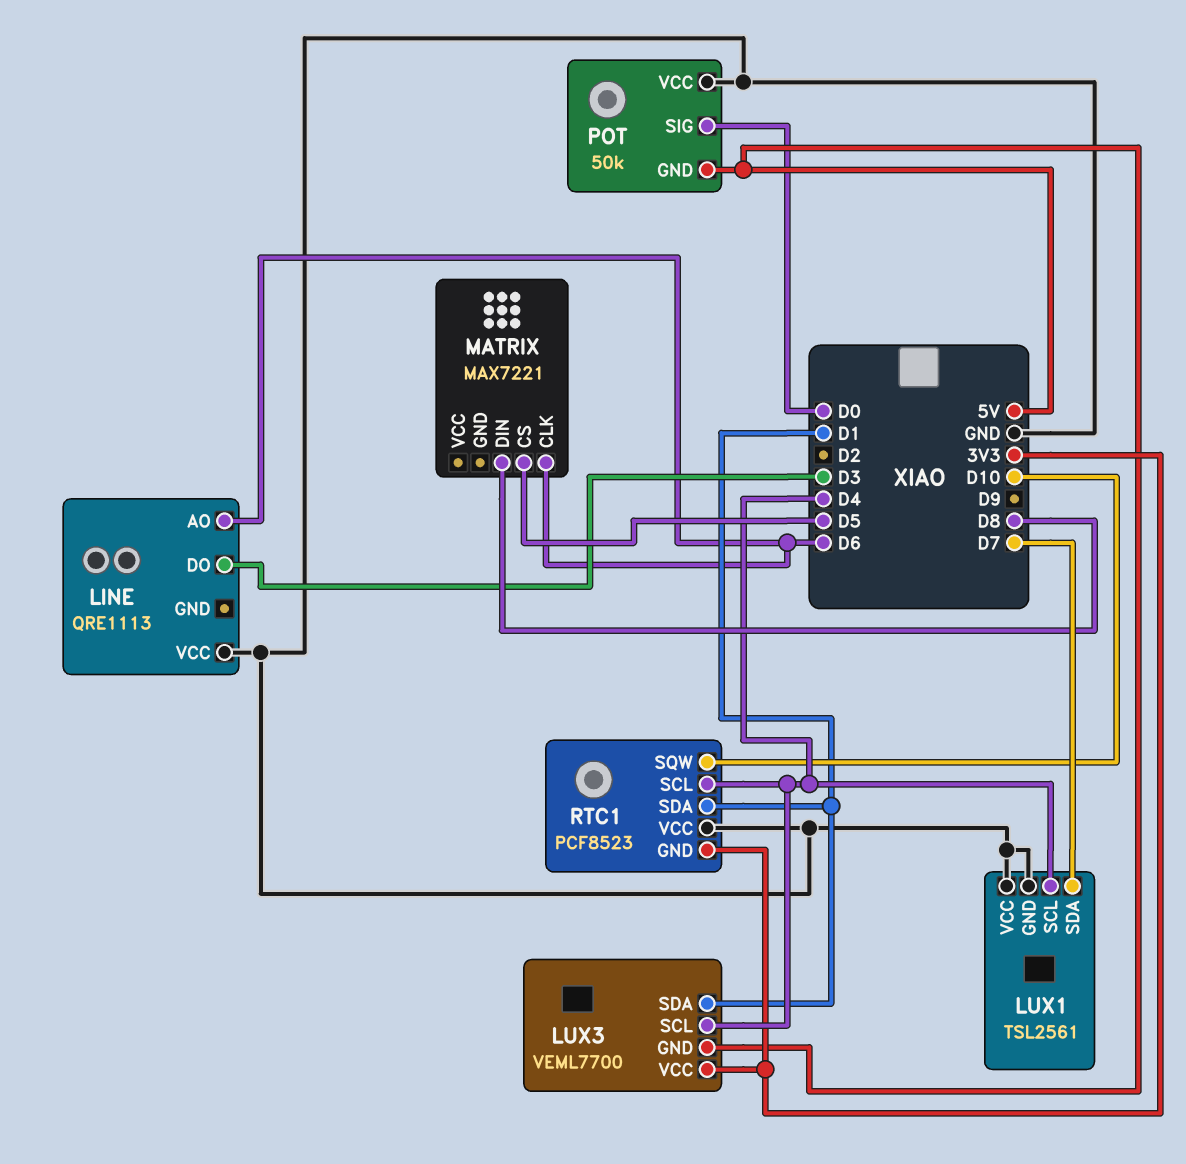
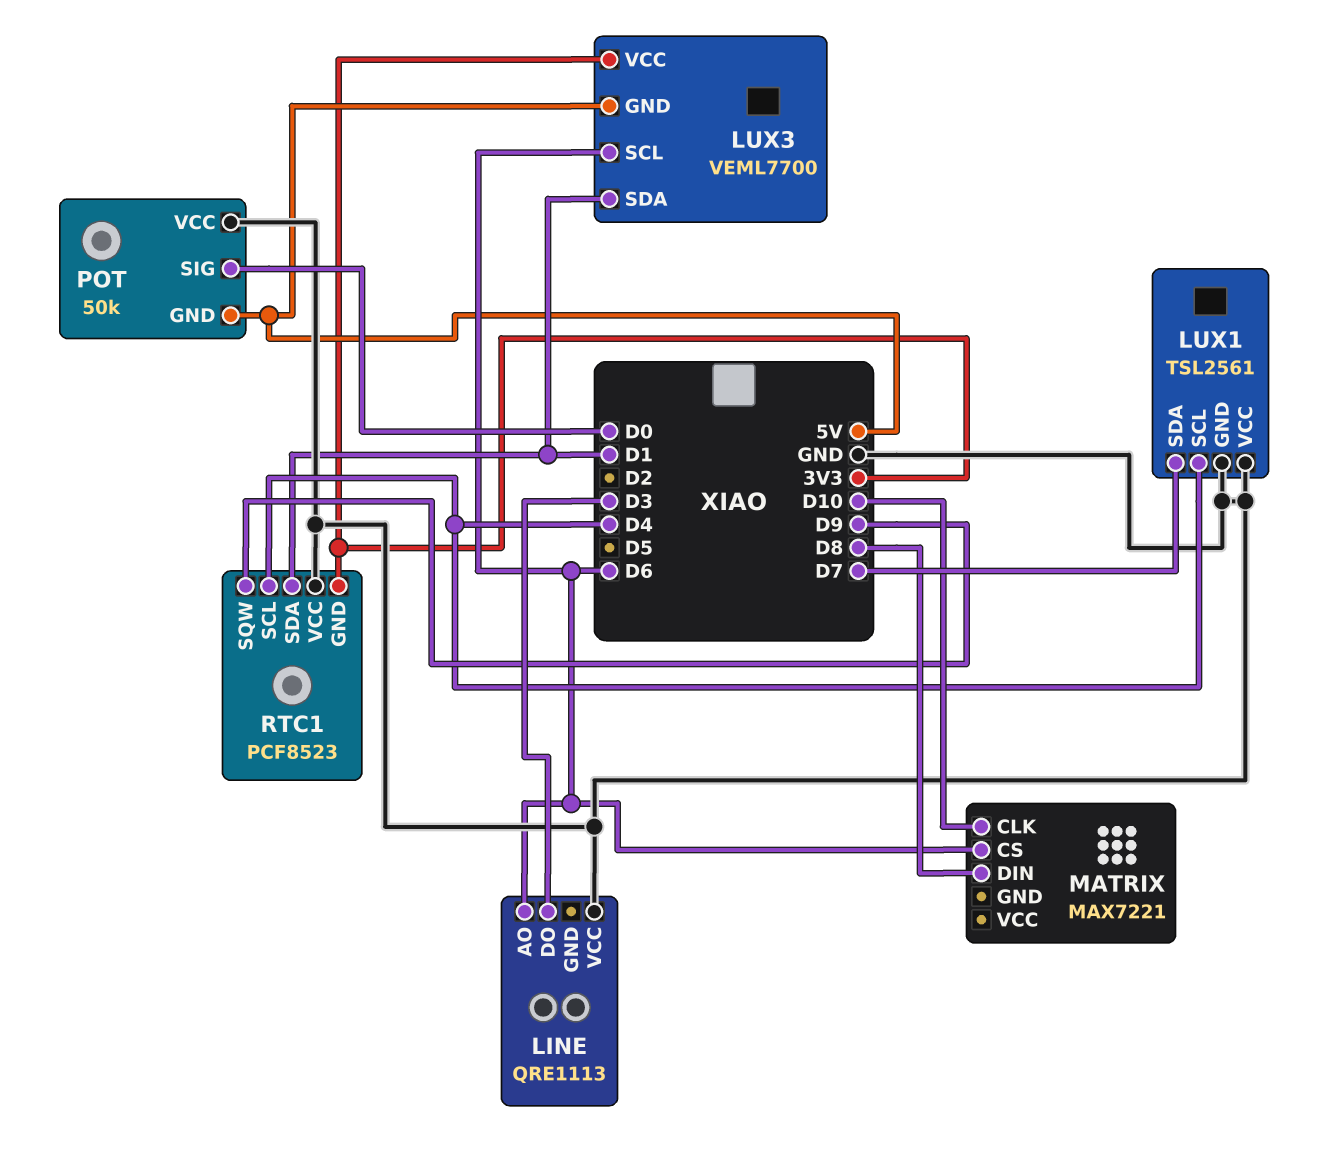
LUX3 pin SCL: D4 -> D6
MATRIX pin CLK: D6 -> D10
MATRIX pin CS: D5 -> D6
RTC1 pin SQW: D10 -> D9

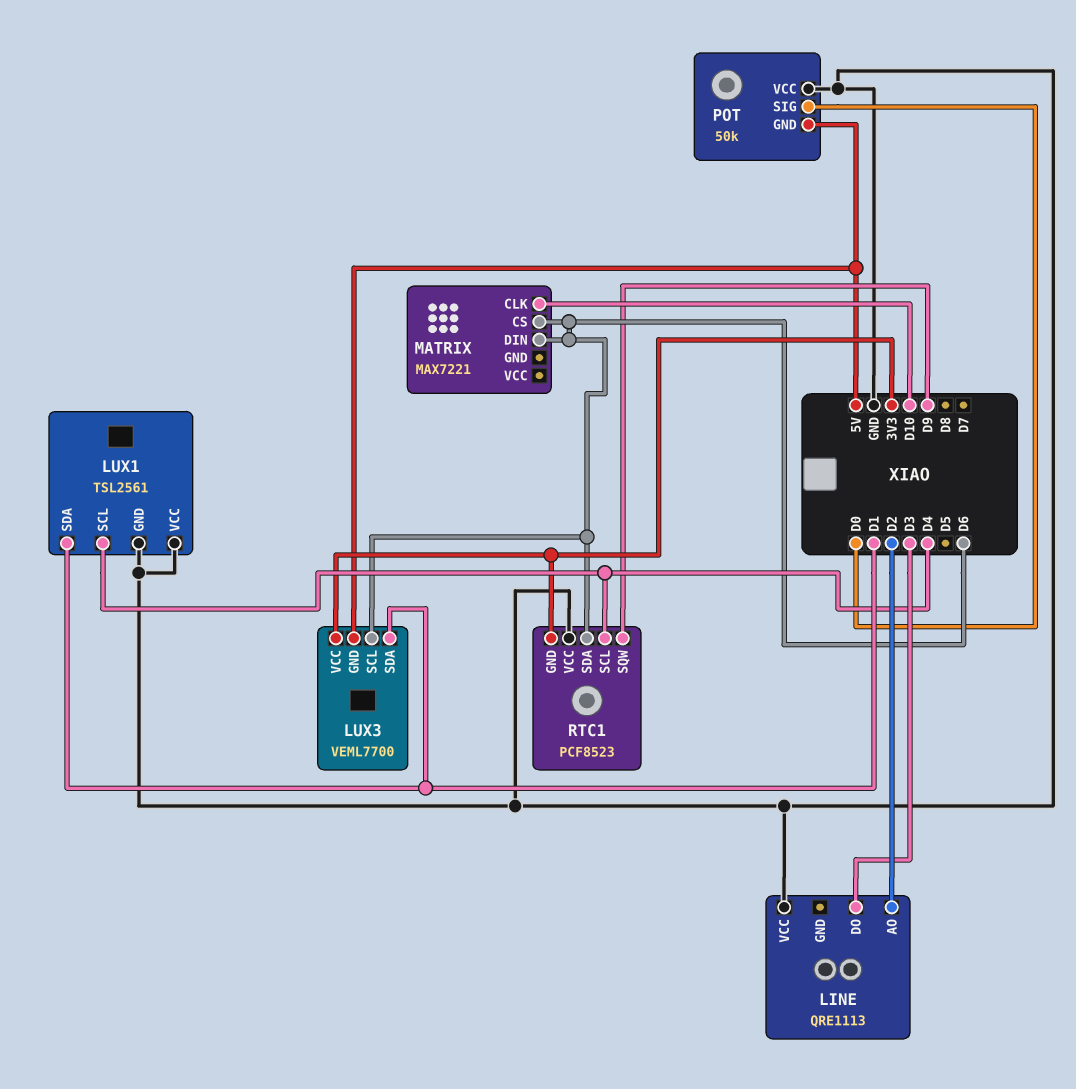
LINE pin AO: D6 -> D2
LUX1 pin SDA: D7 -> D1
MATRIX pin DIN: D8 -> D6
RTC1 pin SDA: D1 -> D6

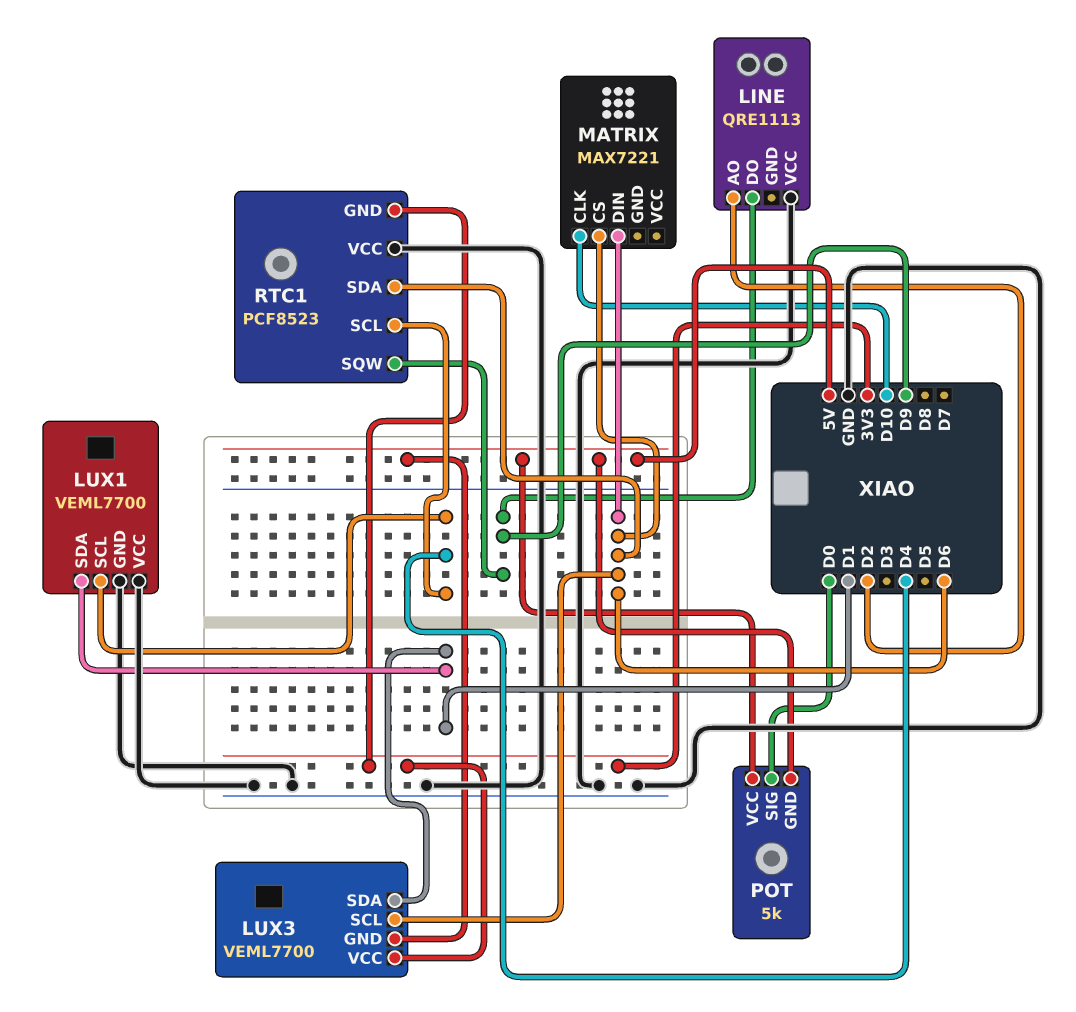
LINE pin DO: D3 -> D9
LUX1: TSL2561 -> VEML7700
POT: 50k -> 5k
POT pin VCC: GND -> 5V

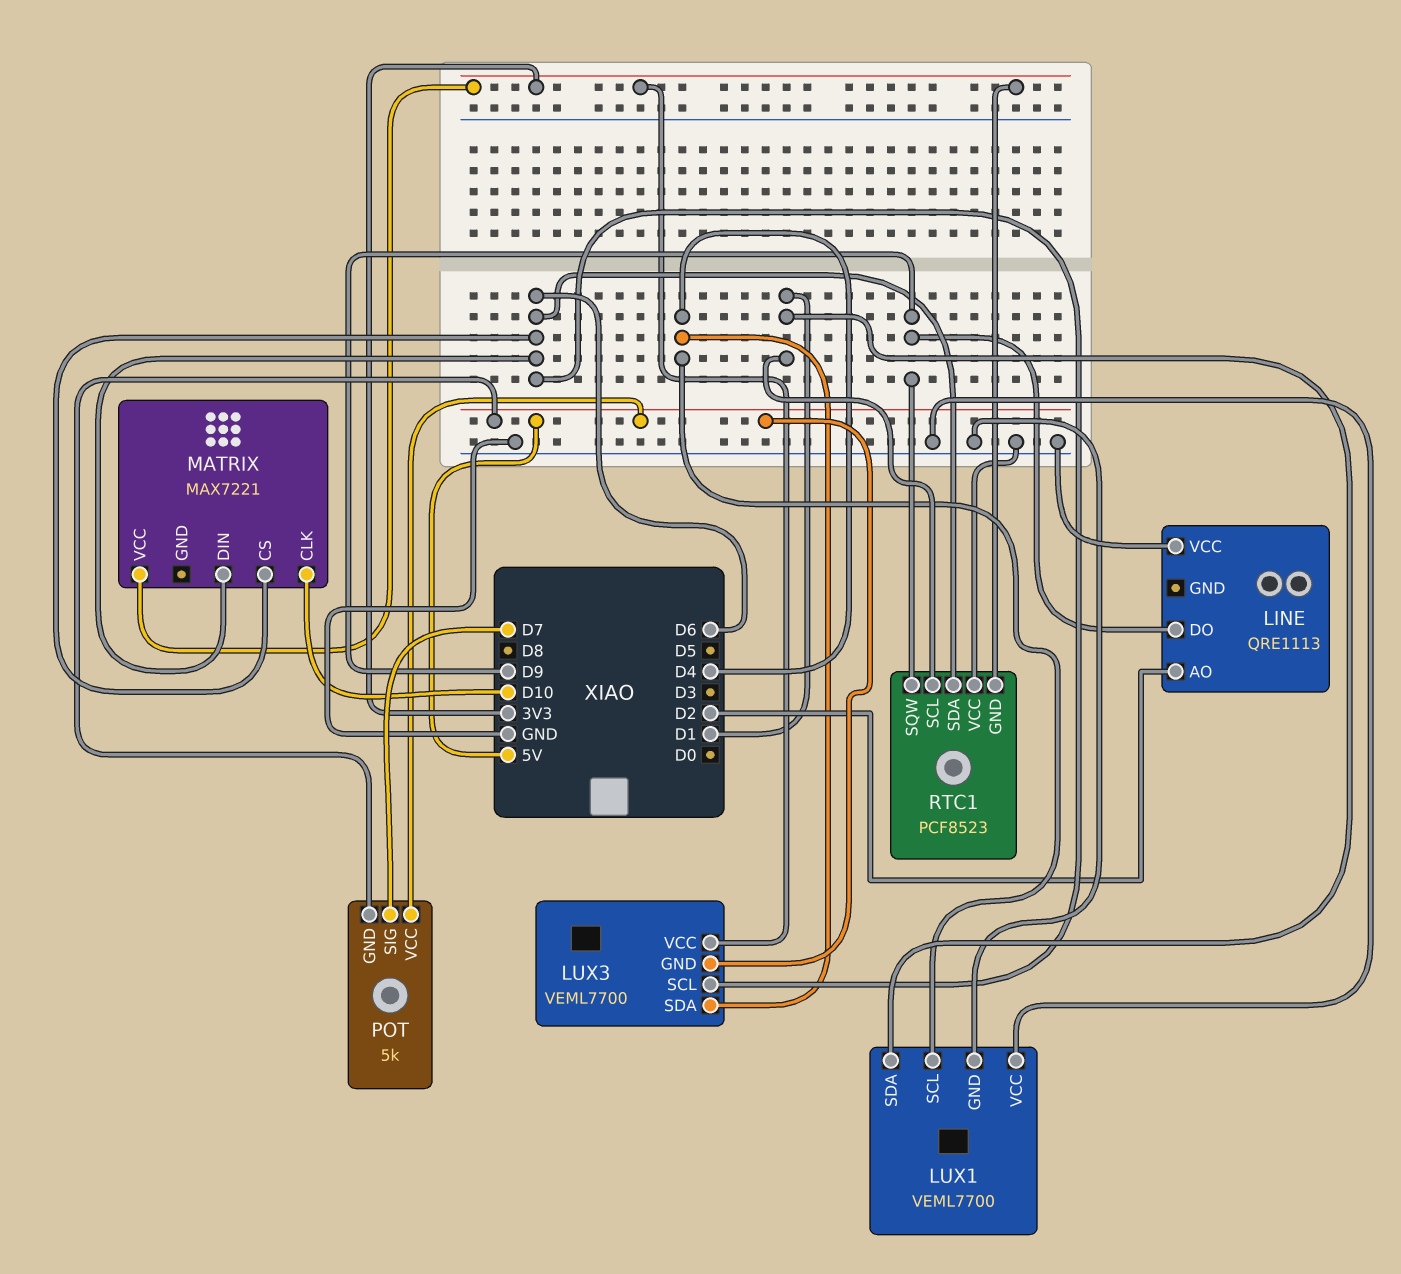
LUX3 pin SDA: D1 -> D4
MATRIX pin VCC: none -> 3V3
POT pin SIG: D0 -> D7
RTC1 pin SCL: D4 -> D1

